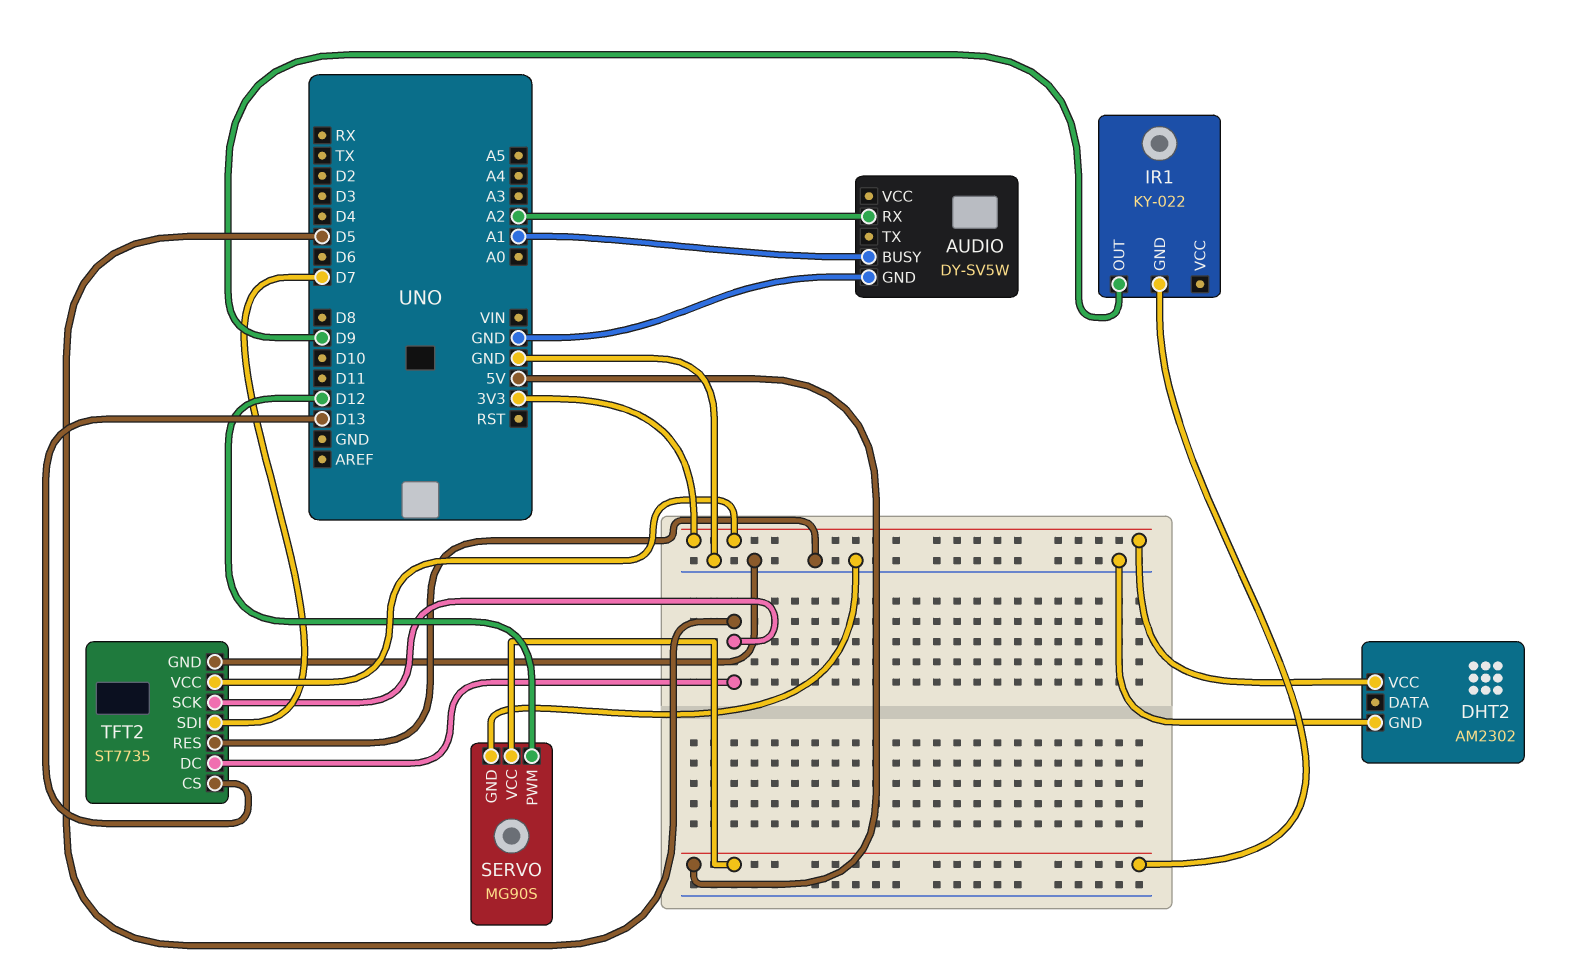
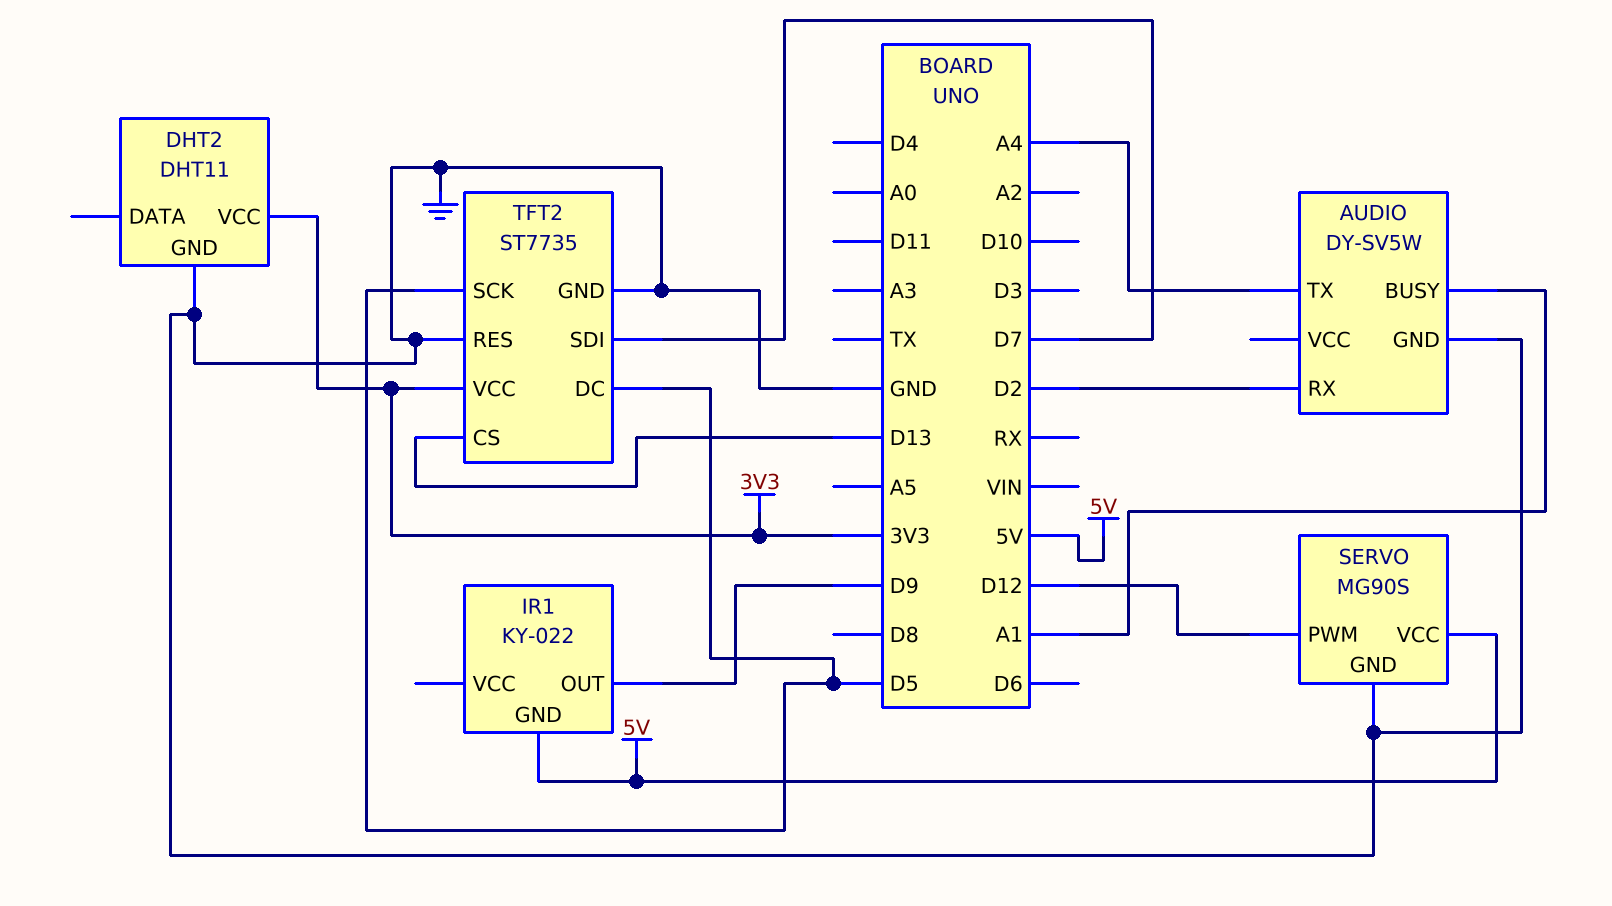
AUDIO pin RX: A2 -> D2
AUDIO pin TX: none -> A4
DHT2: AM2302 -> DHT11

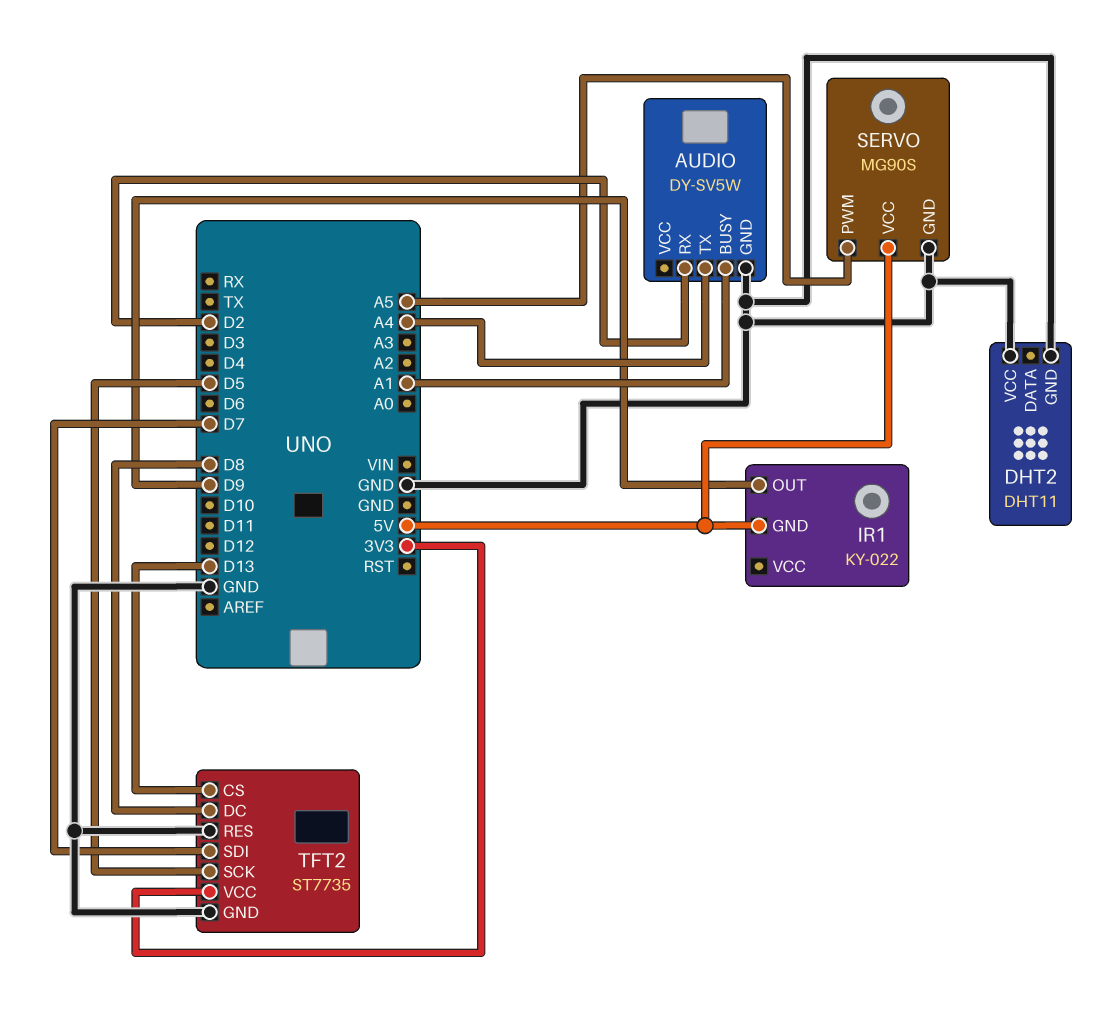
DHT2 pin VCC: 3V3 -> GND
SERVO pin PWM: D12 -> A5
TFT2 pin DC: D5 -> D8

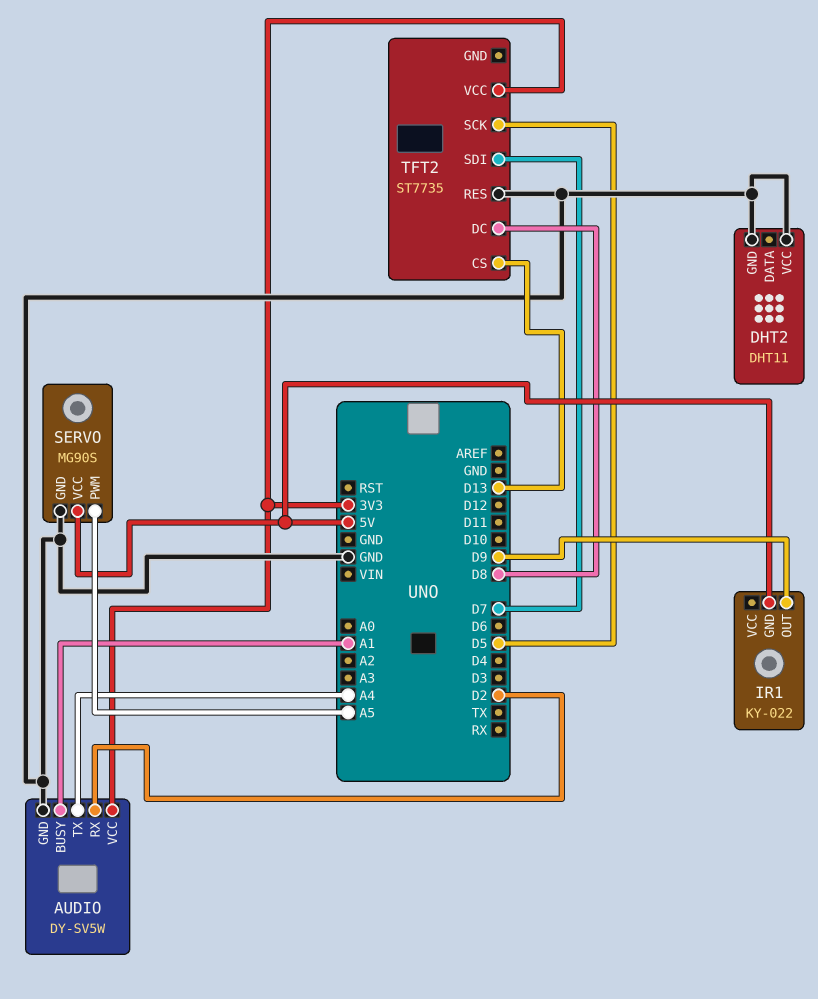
AUDIO pin VCC: none -> 3V3
TFT2 pin GND: GND -> none

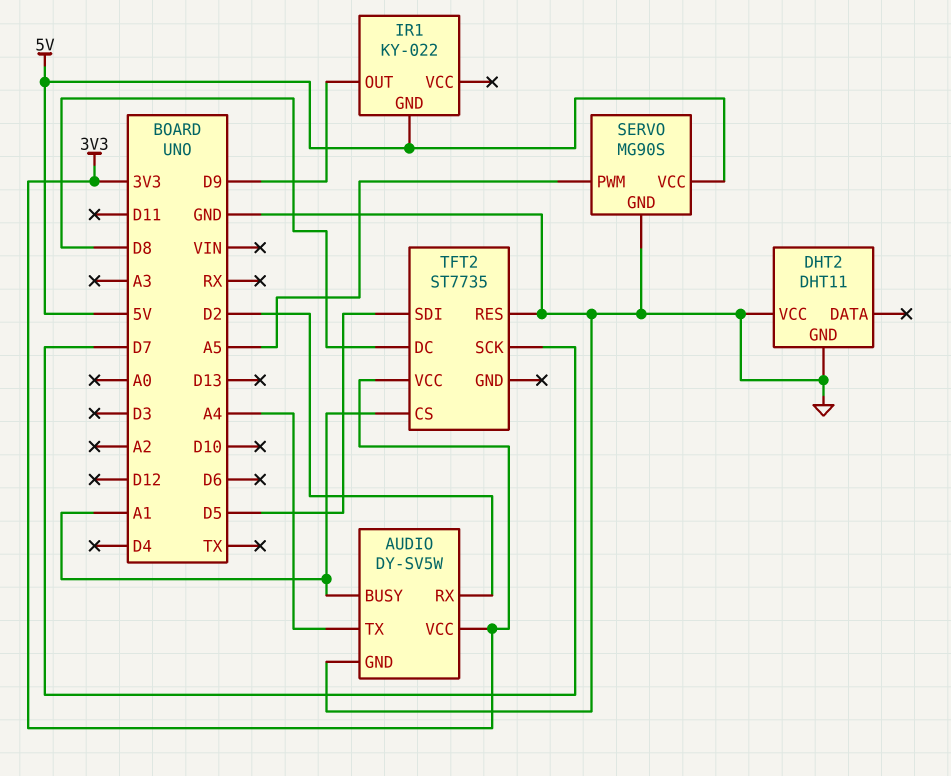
TFT2 pin CS: D13 -> A1
TFT2 pin SCK: D5 -> D7
TFT2 pin SDI: D7 -> D5

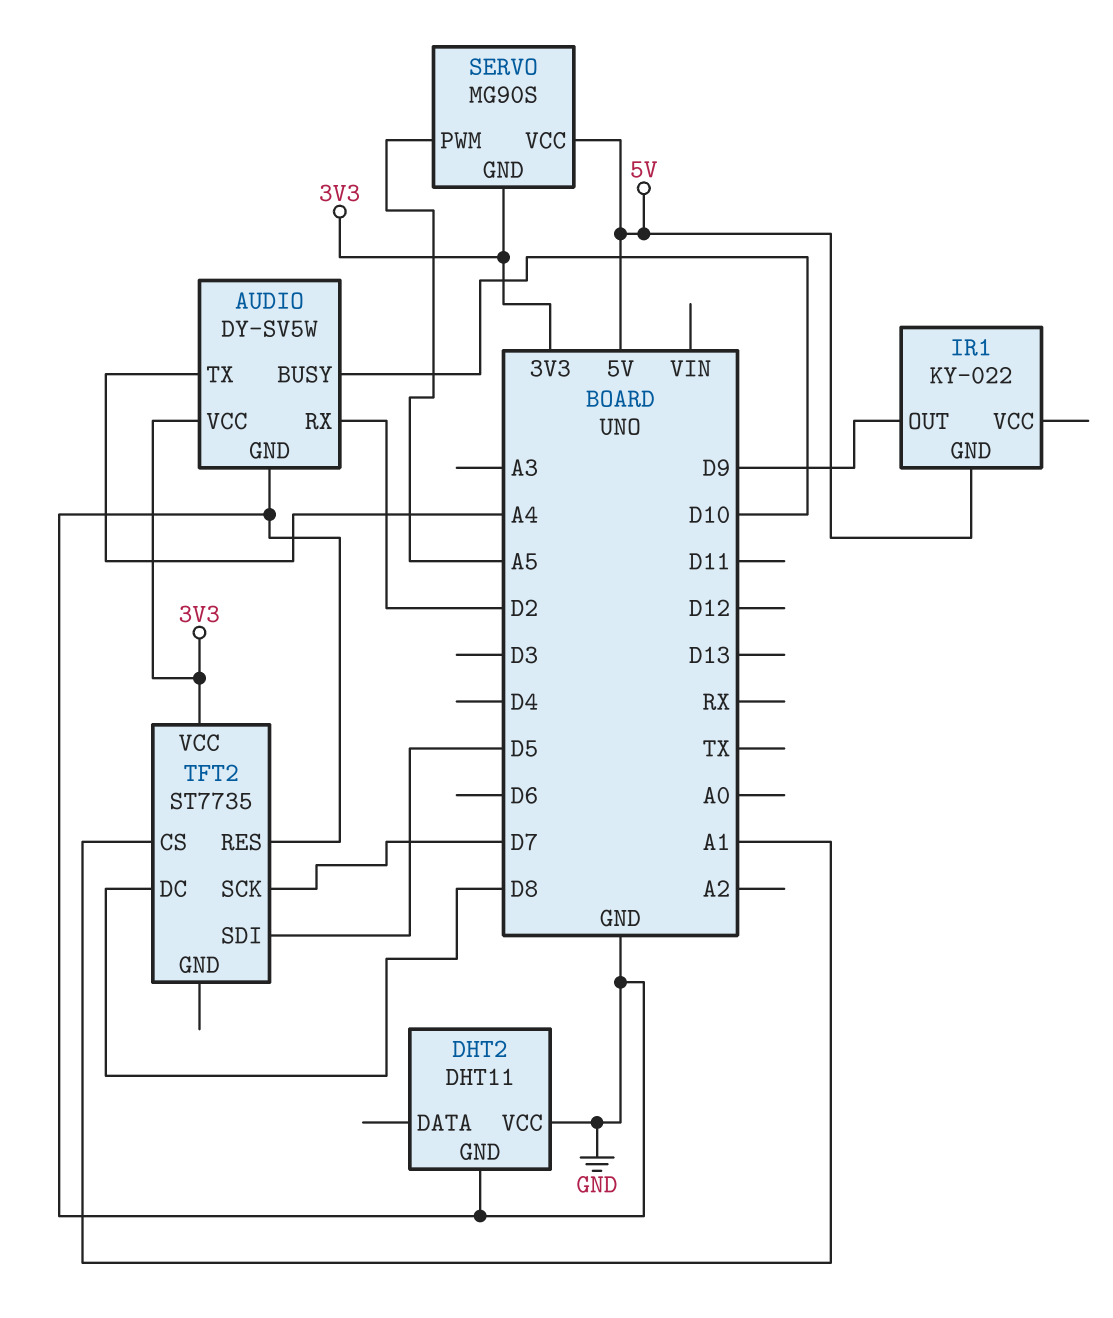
AUDIO pin BUSY: A1 -> D10
SERVO pin GND: GND -> 3V3

